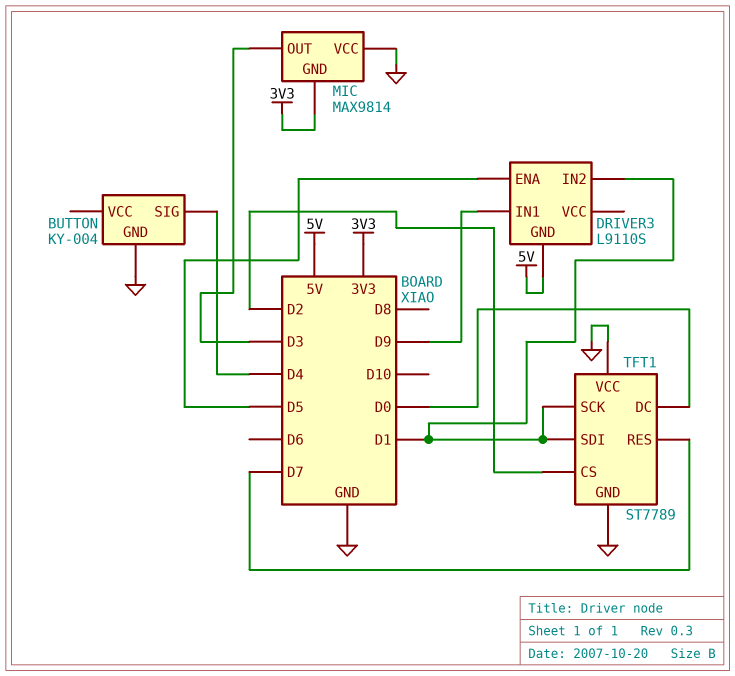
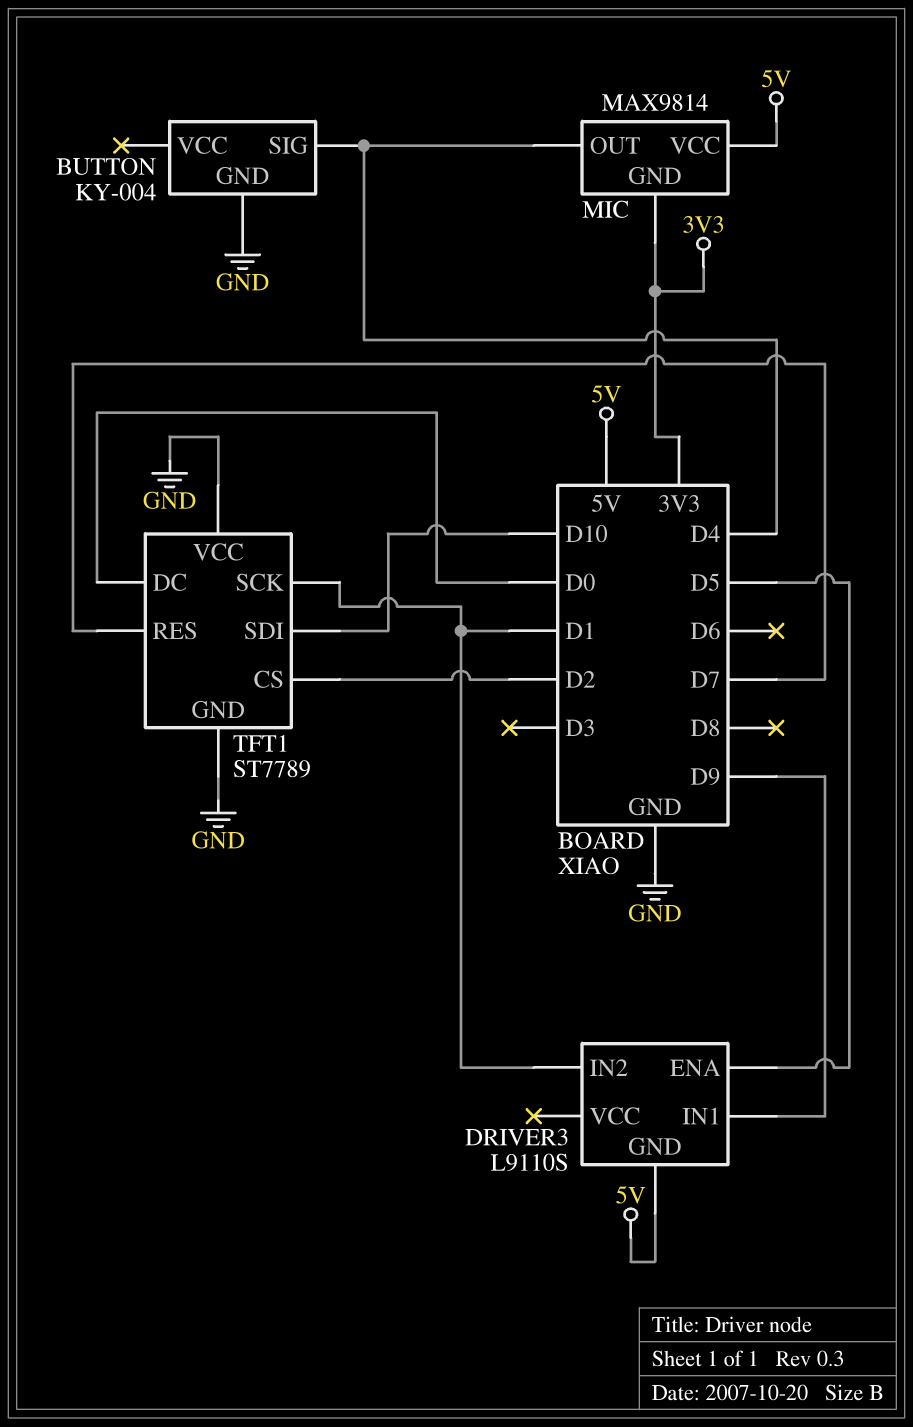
MIC pin OUT: D3 -> D4
MIC pin VCC: GND -> 5V
TFT1 pin SDI: D1 -> D10

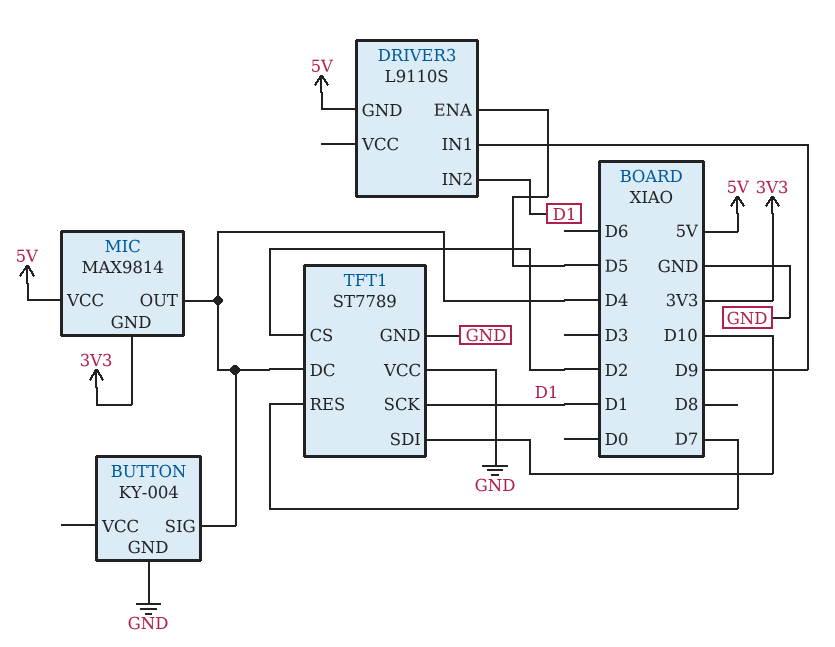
TFT1 pin DC: D0 -> D4

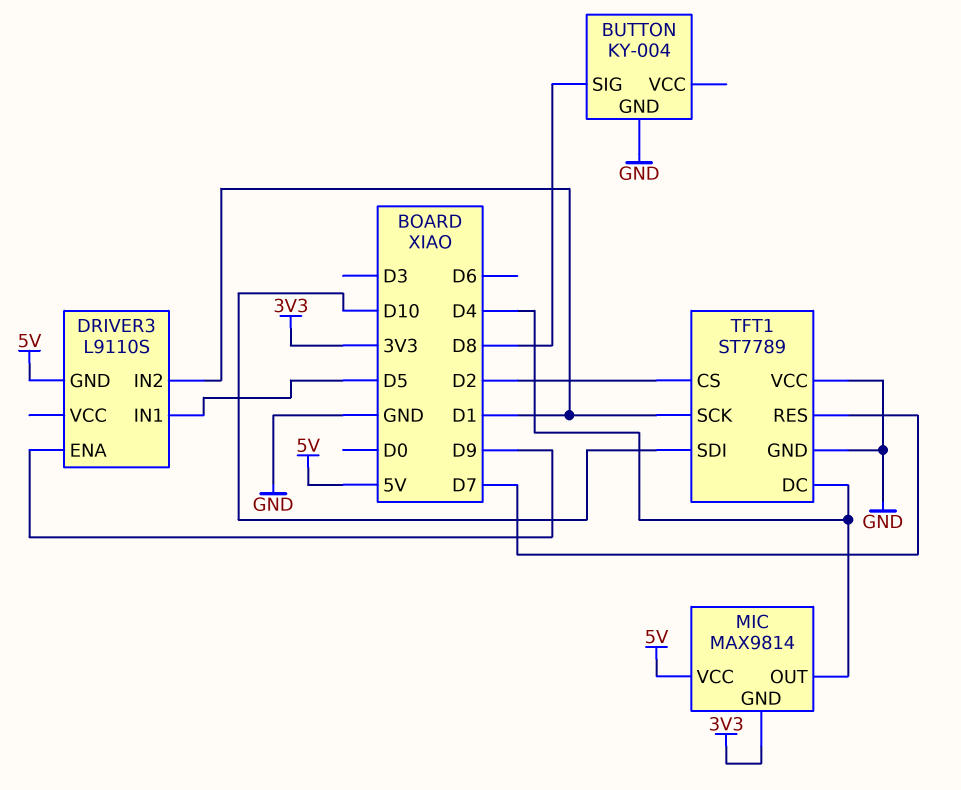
BUTTON pin SIG: D4 -> D8
DRIVER3 pin ENA: D5 -> D9
DRIVER3 pin IN1: D9 -> D5

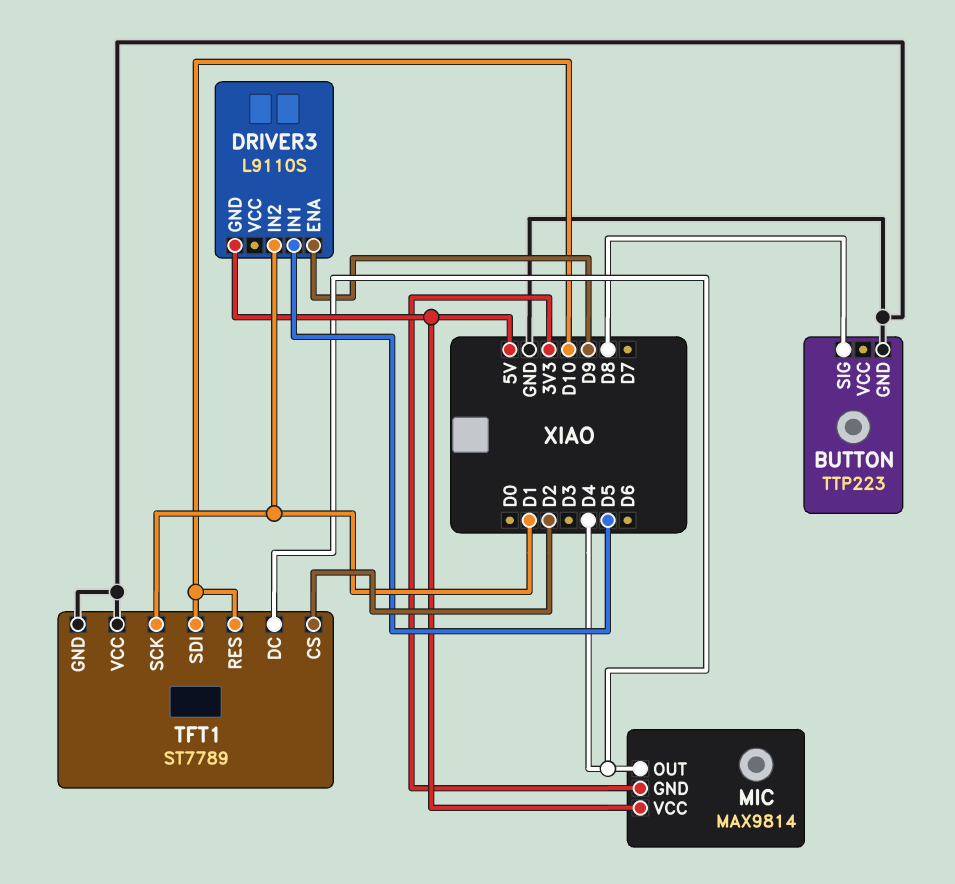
BUTTON: KY-004 -> TTP223
TFT1 pin RES: D7 -> D10

